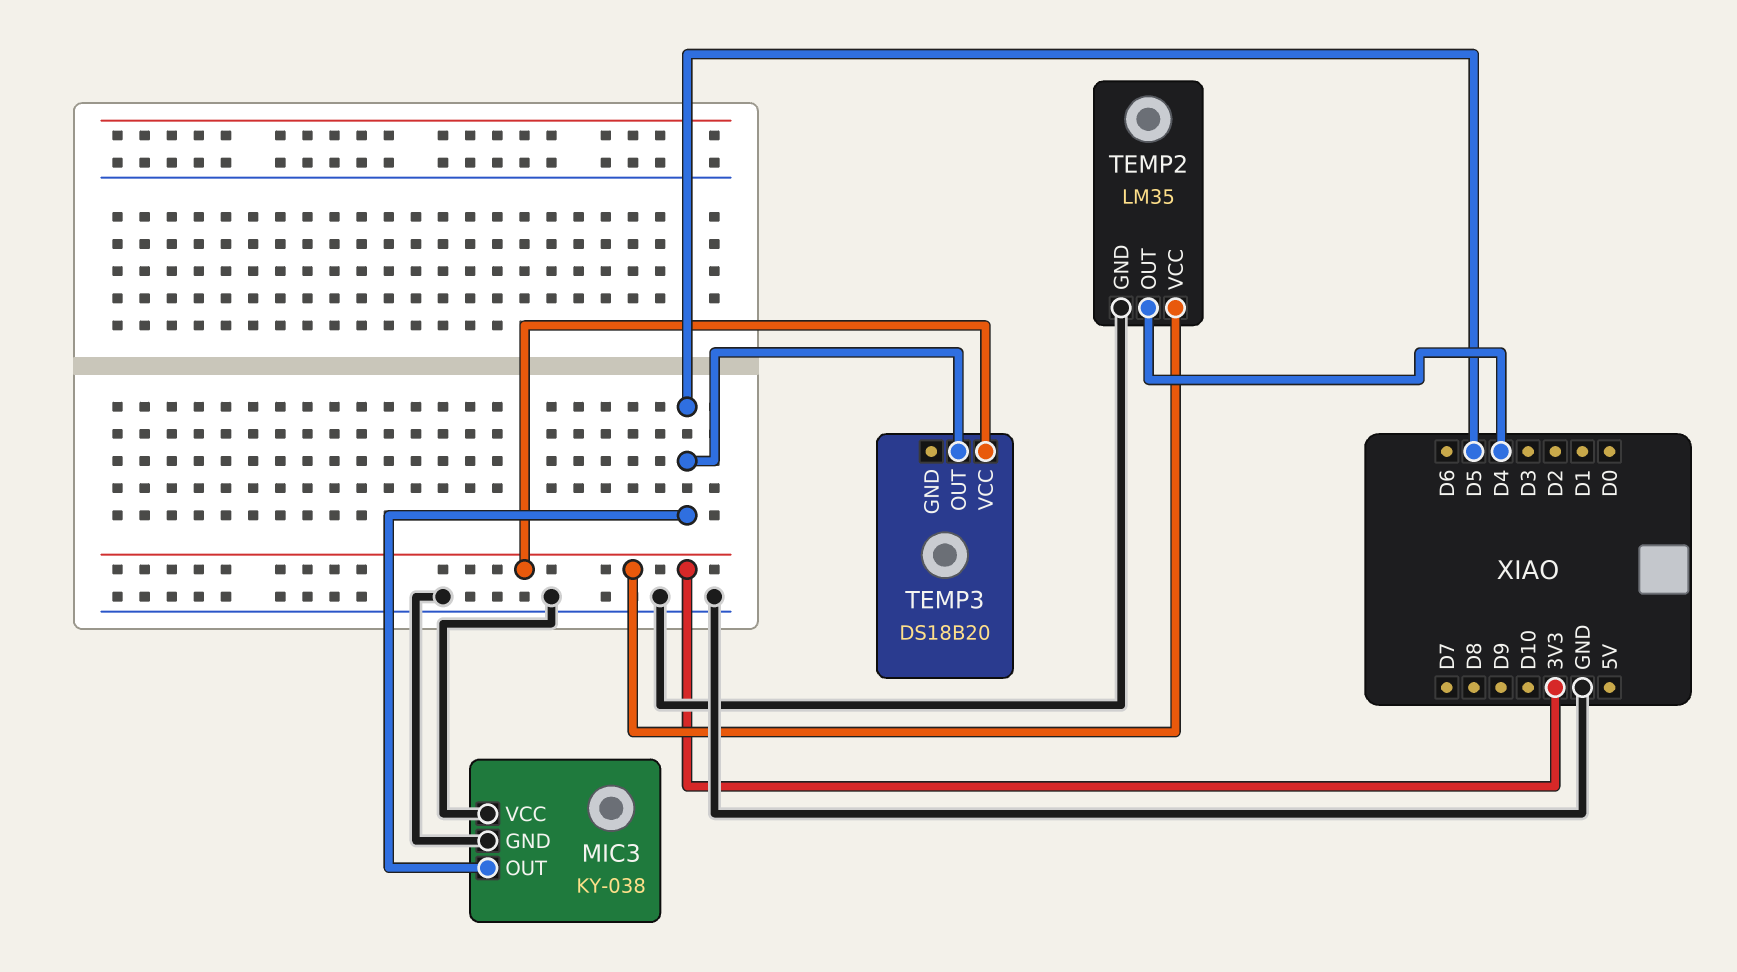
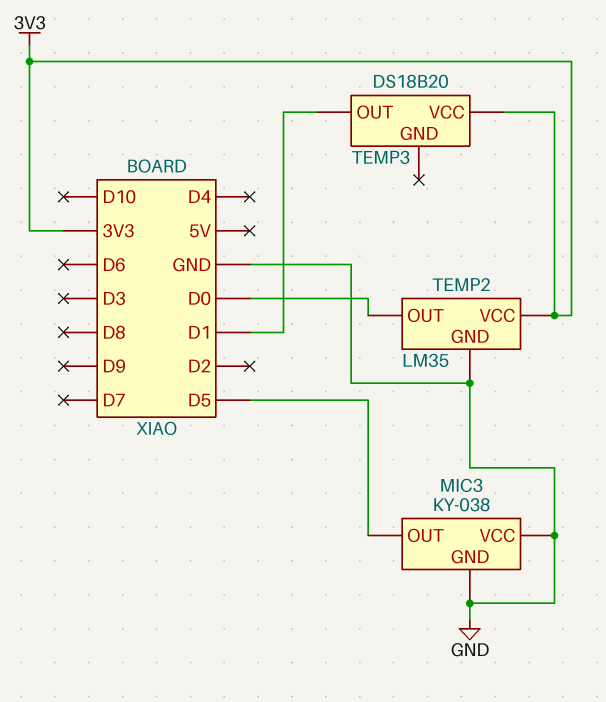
TEMP2 pin OUT: D4 -> D0
TEMP3 pin OUT: D5 -> D1

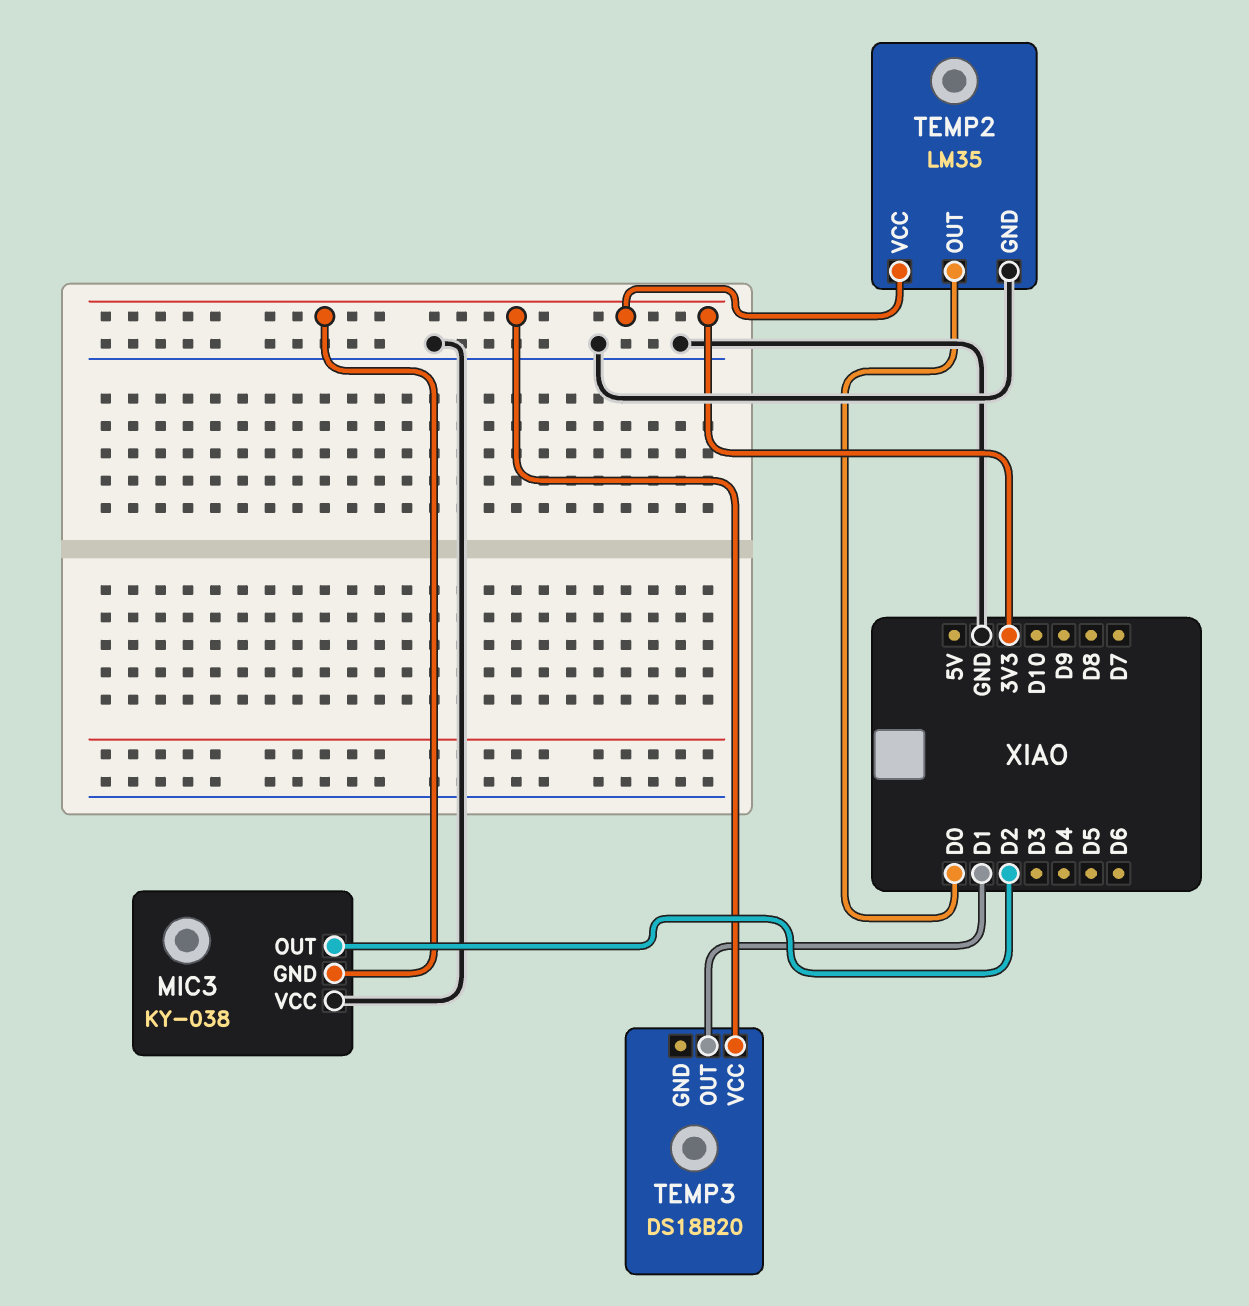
MIC3 pin GND: GND -> 3V3
MIC3 pin OUT: D5 -> D2

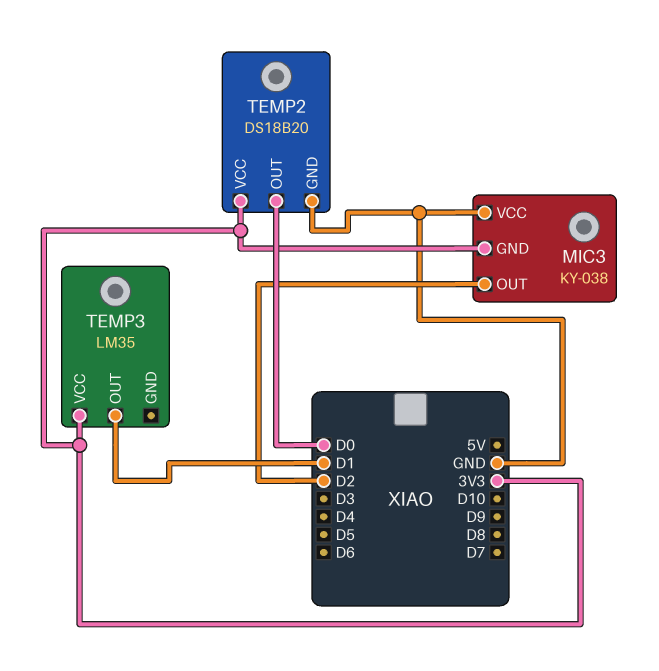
TEMP2: LM35 -> DS18B20
TEMP3: DS18B20 -> LM35

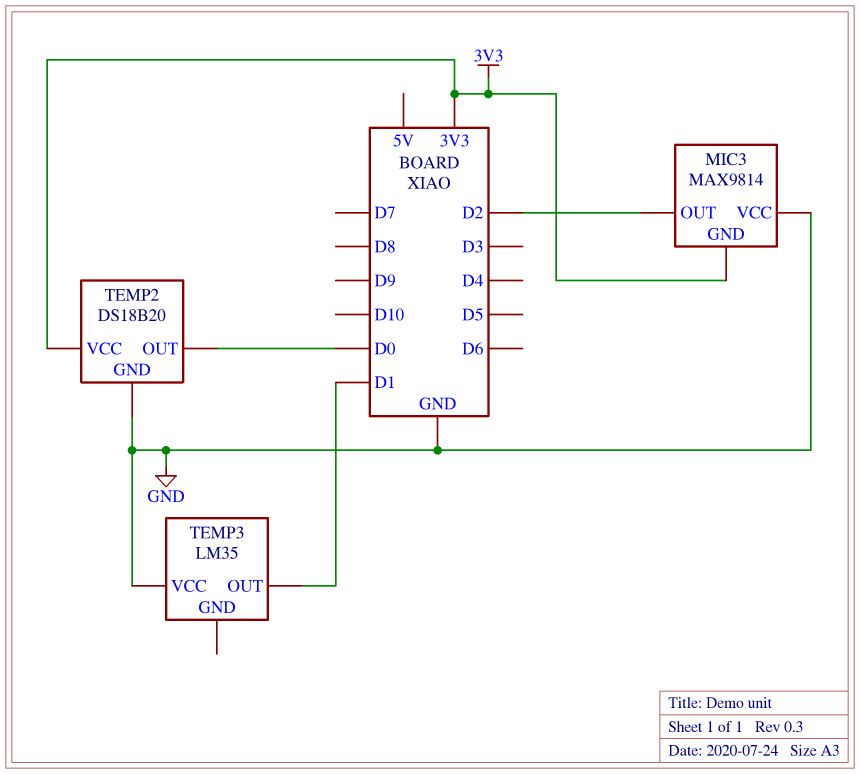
MIC3: KY-038 -> MAX9814
TEMP3 pin VCC: 3V3 -> GND

